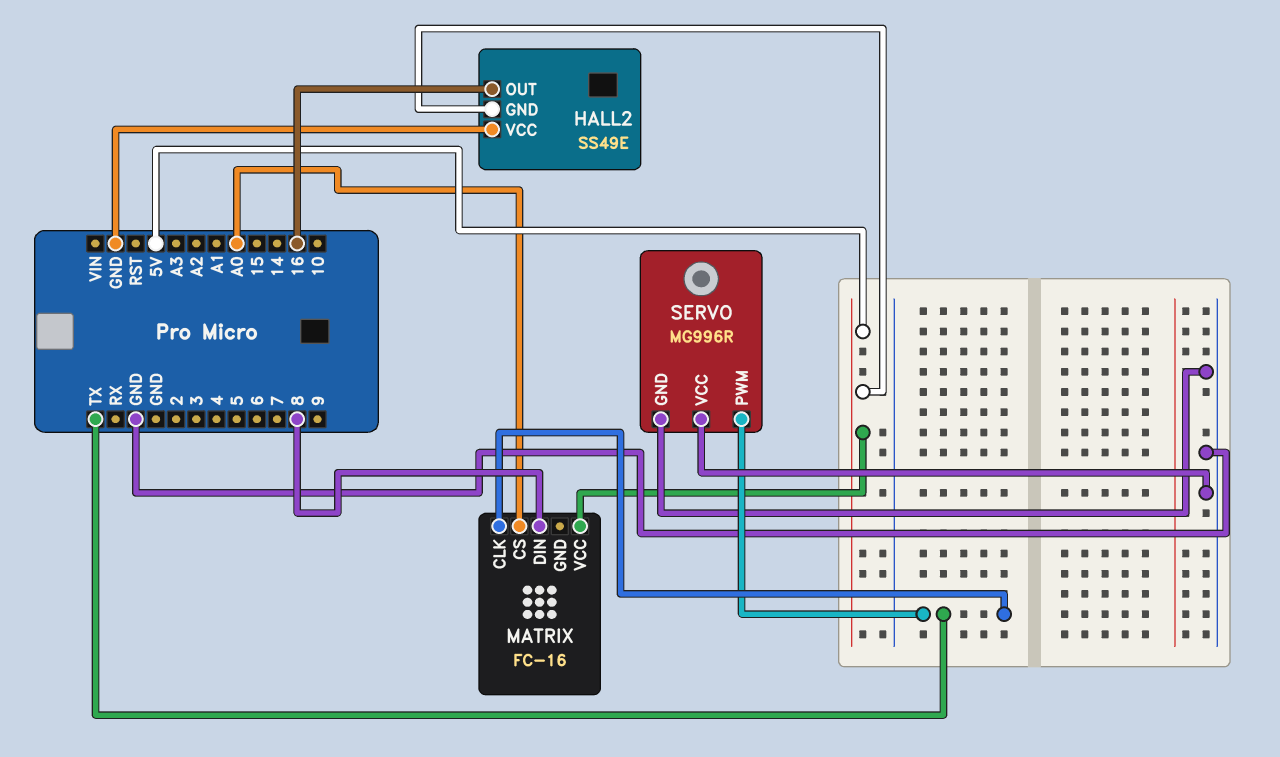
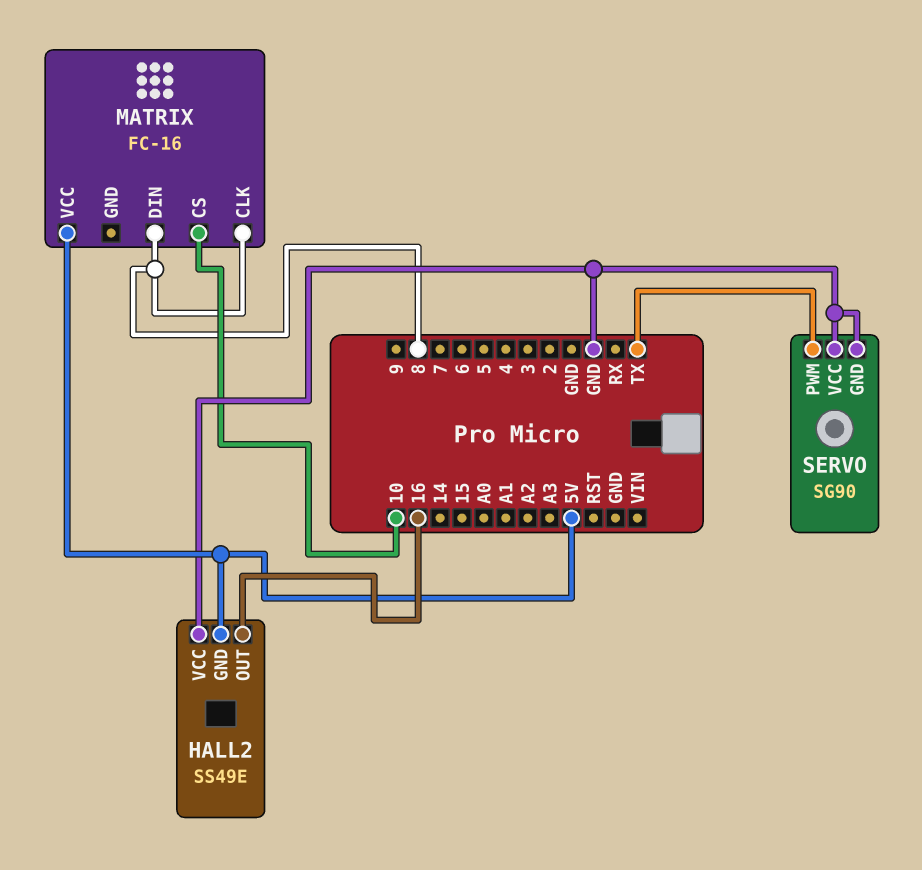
MATRIX pin CLK: TX -> 8
MATRIX pin CS: A0 -> 10
SERVO: MG996R -> SG90

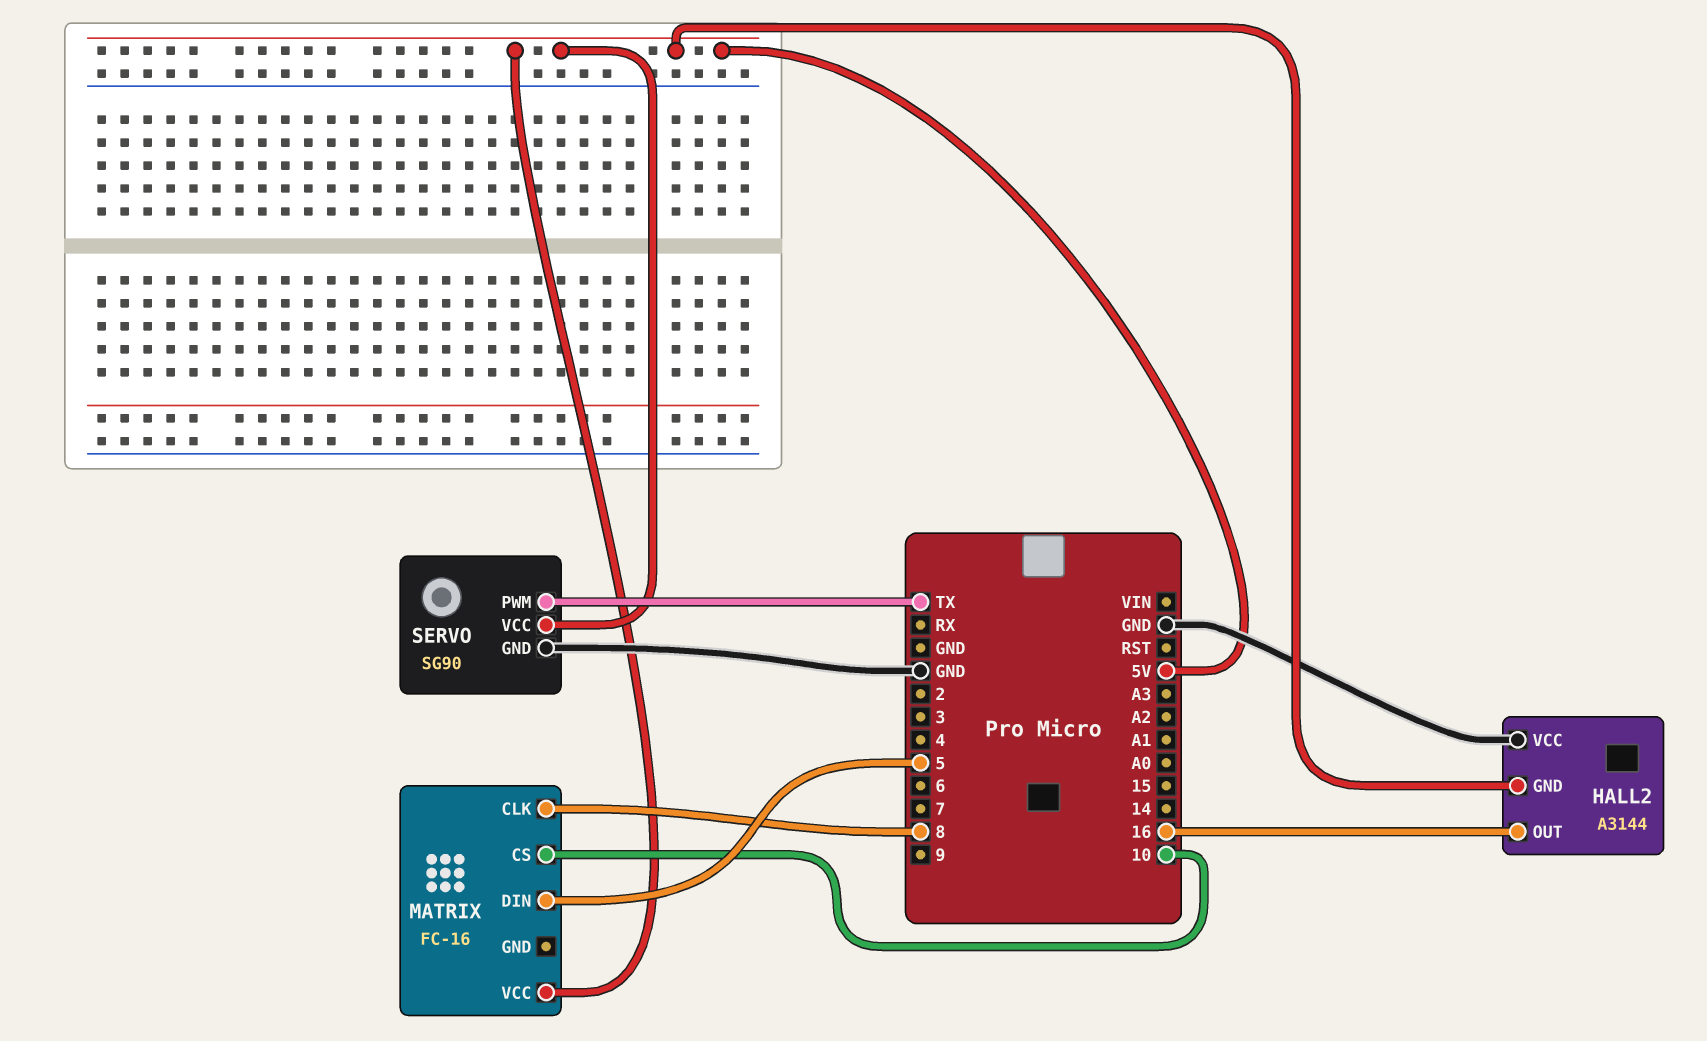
HALL2: SS49E -> A3144
MATRIX pin DIN: 8 -> 5
SERVO pin VCC: GND -> 5V

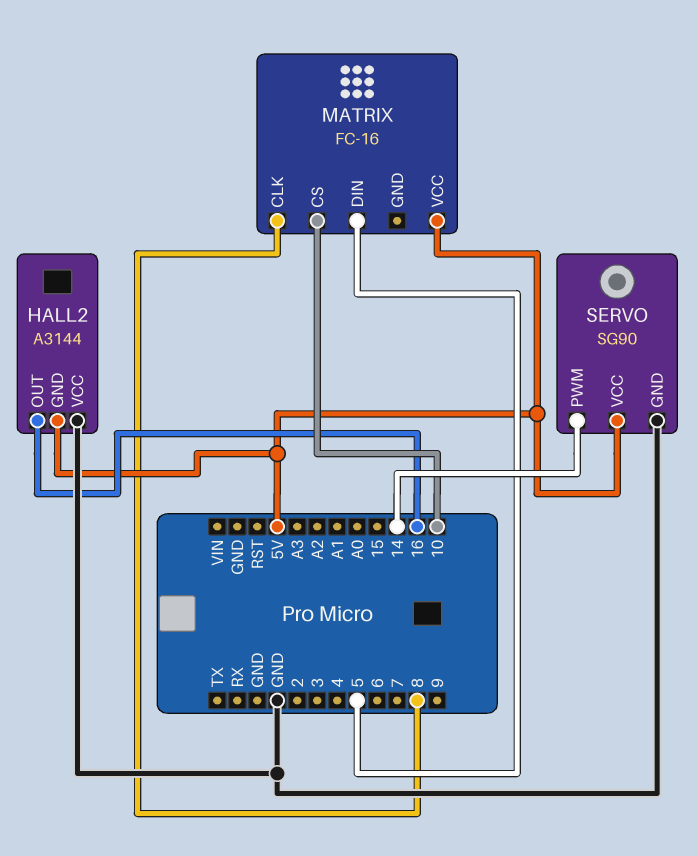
SERVO pin PWM: TX -> 14

